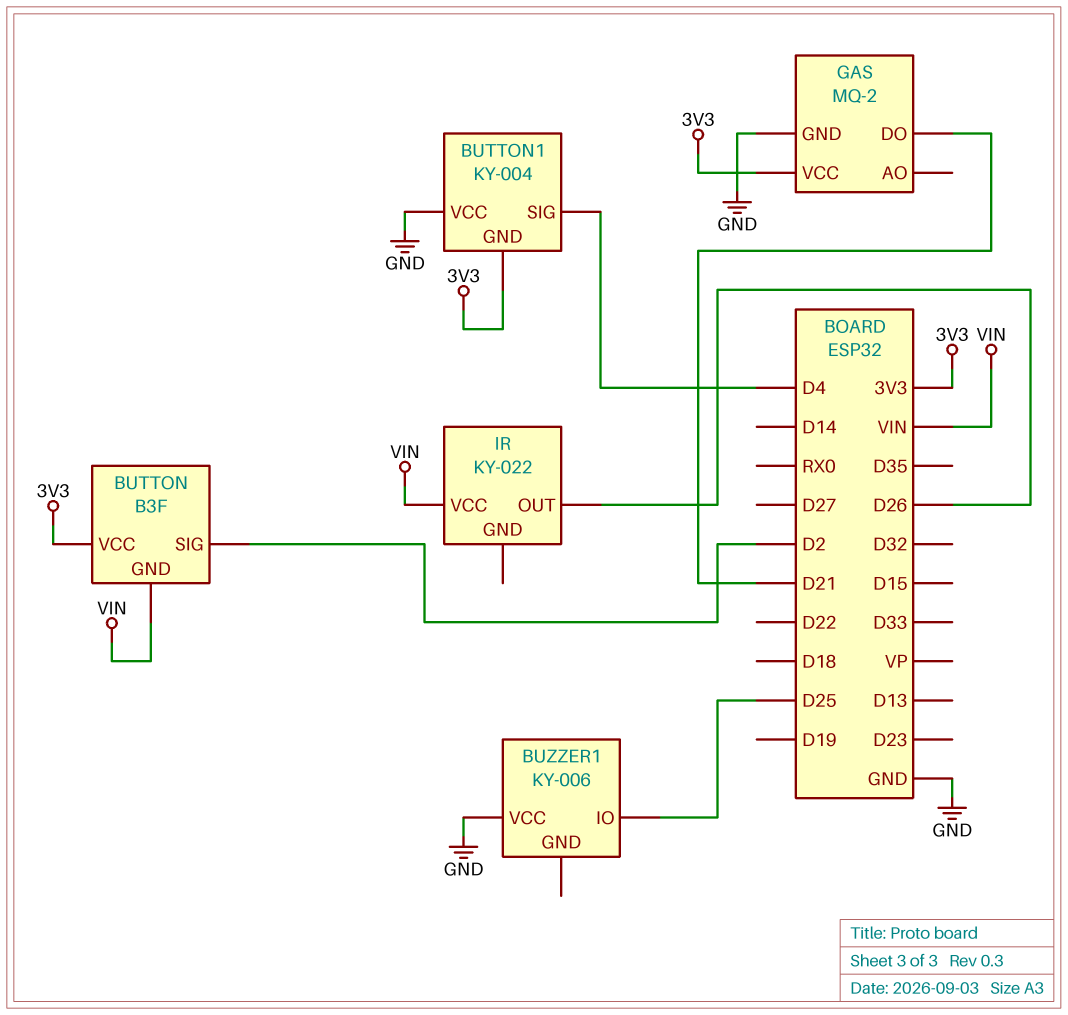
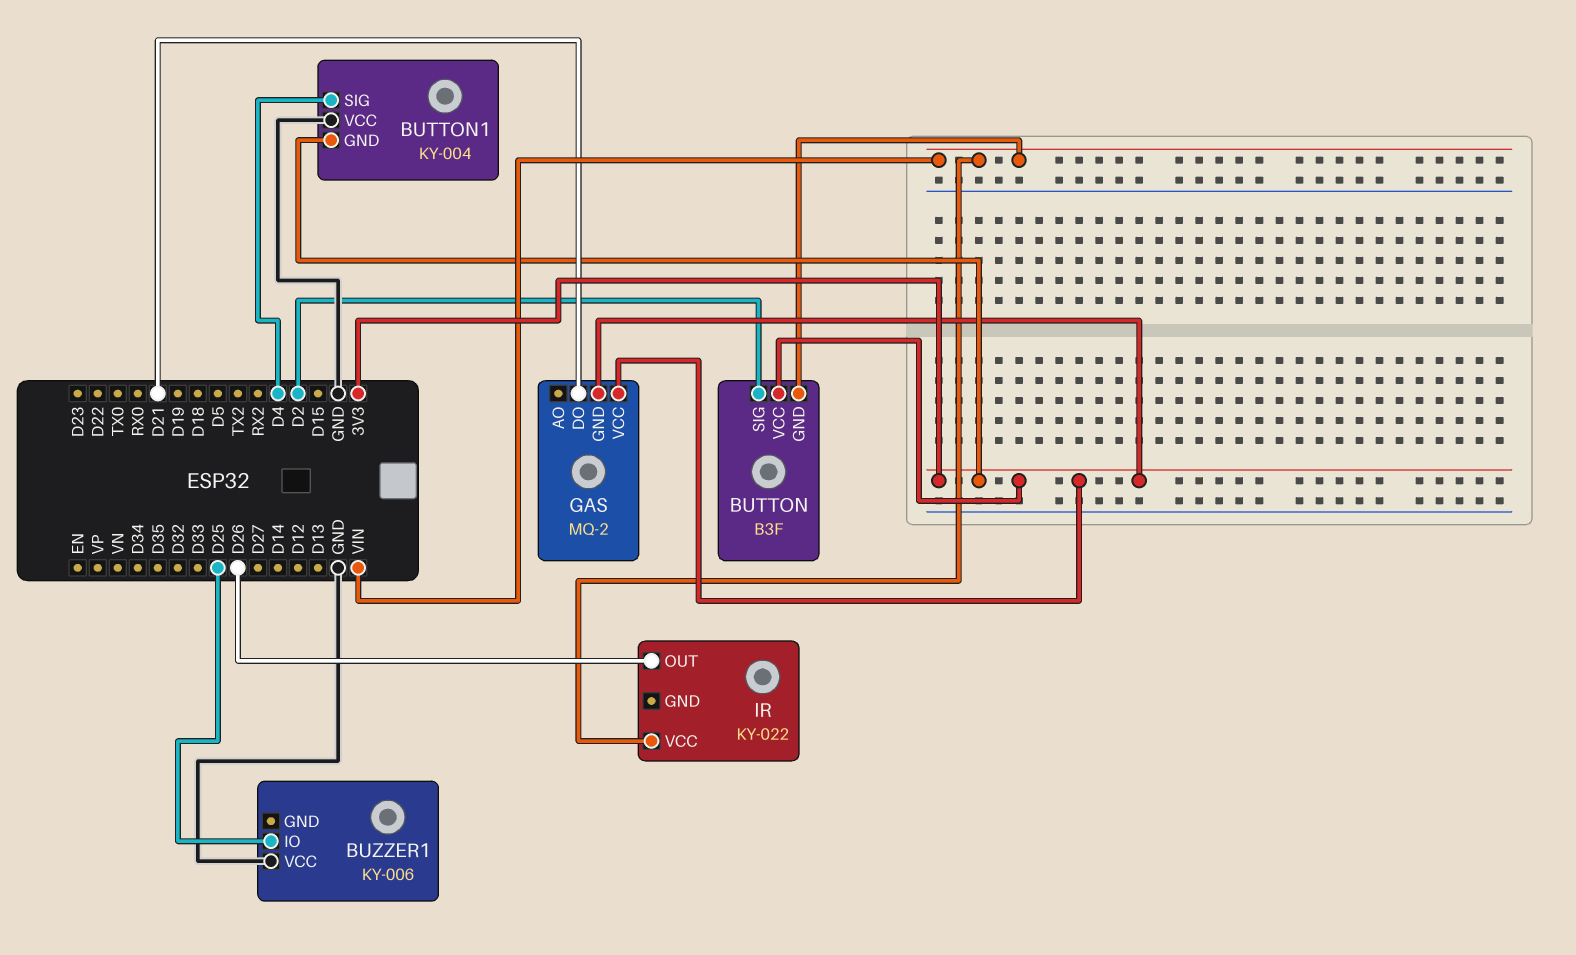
GAS pin GND: GND -> 3V3

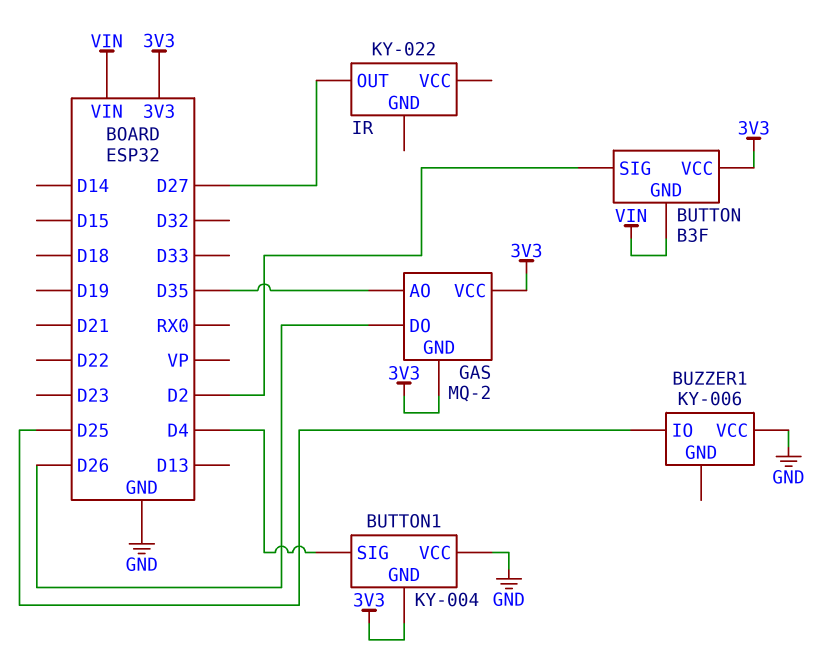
GAS pin AO: none -> D35
GAS pin DO: D21 -> D26
IR pin OUT: D26 -> D27
IR pin VCC: VIN -> none

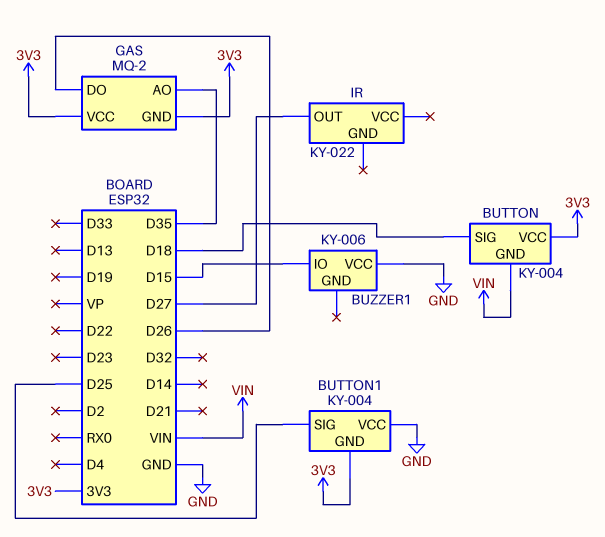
BUTTON: B3F -> KY-004
BUTTON pin SIG: D2 -> D18
BUTTON1 pin SIG: D4 -> D25
BUZZER1 pin IO: D25 -> D15

